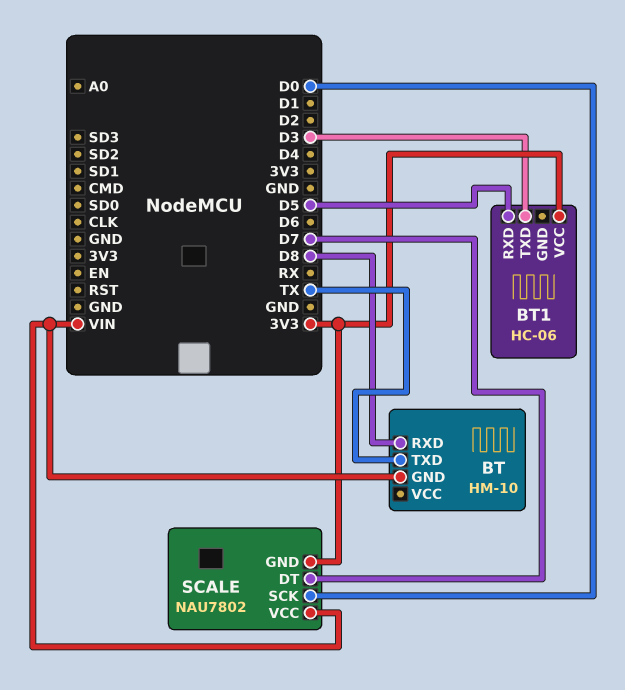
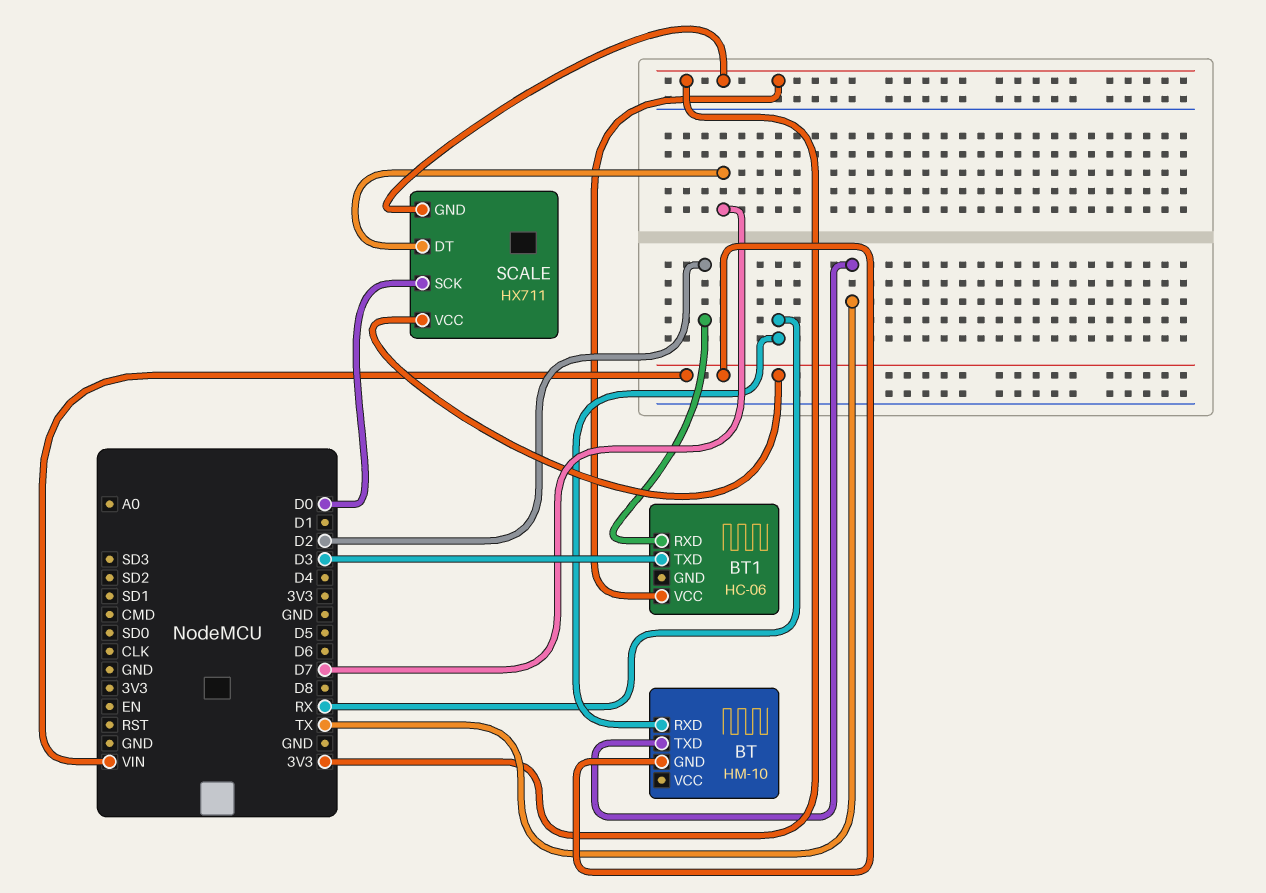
BT pin RXD: D8 -> RX
BT1 pin RXD: D5 -> D2
SCALE: NAU7802 -> HX711

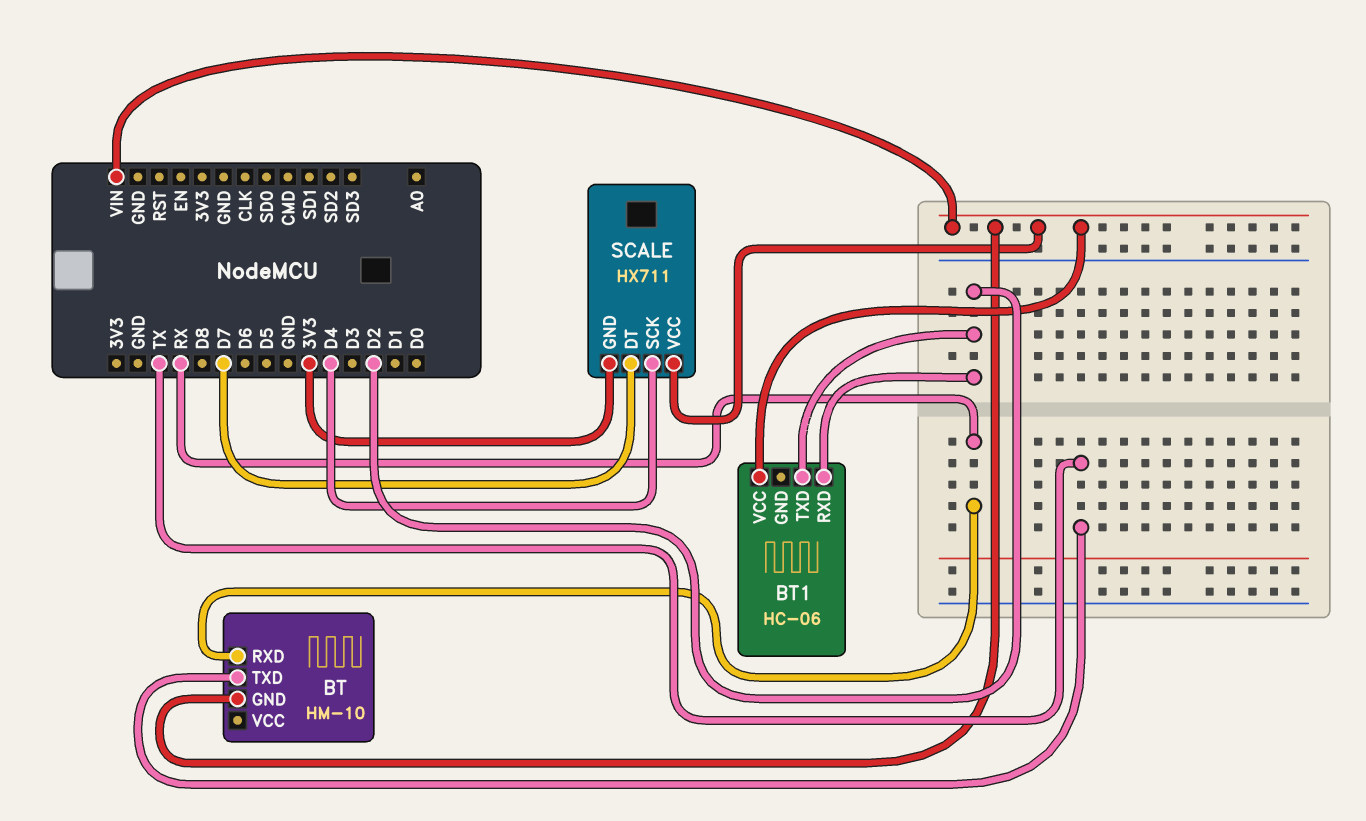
BT1 pin TXD: D3 -> D2
BT1 pin VCC: 3V3 -> VIN
SCALE pin SCK: D0 -> D4

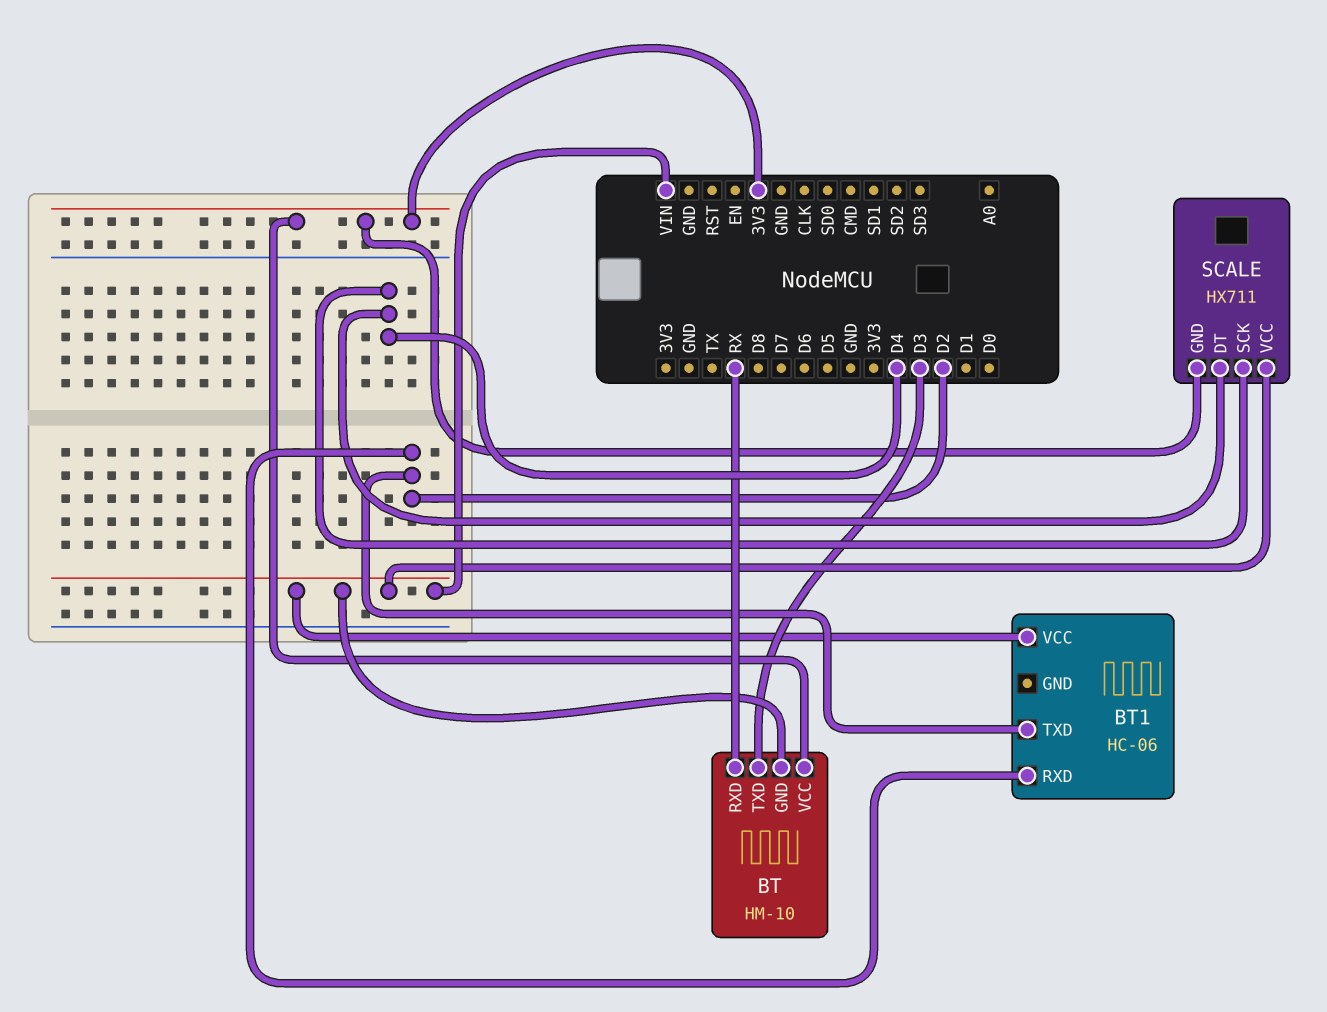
BT pin TXD: TX -> D3
BT pin VCC: none -> 3V3
SCALE pin DT: D7 -> D4

